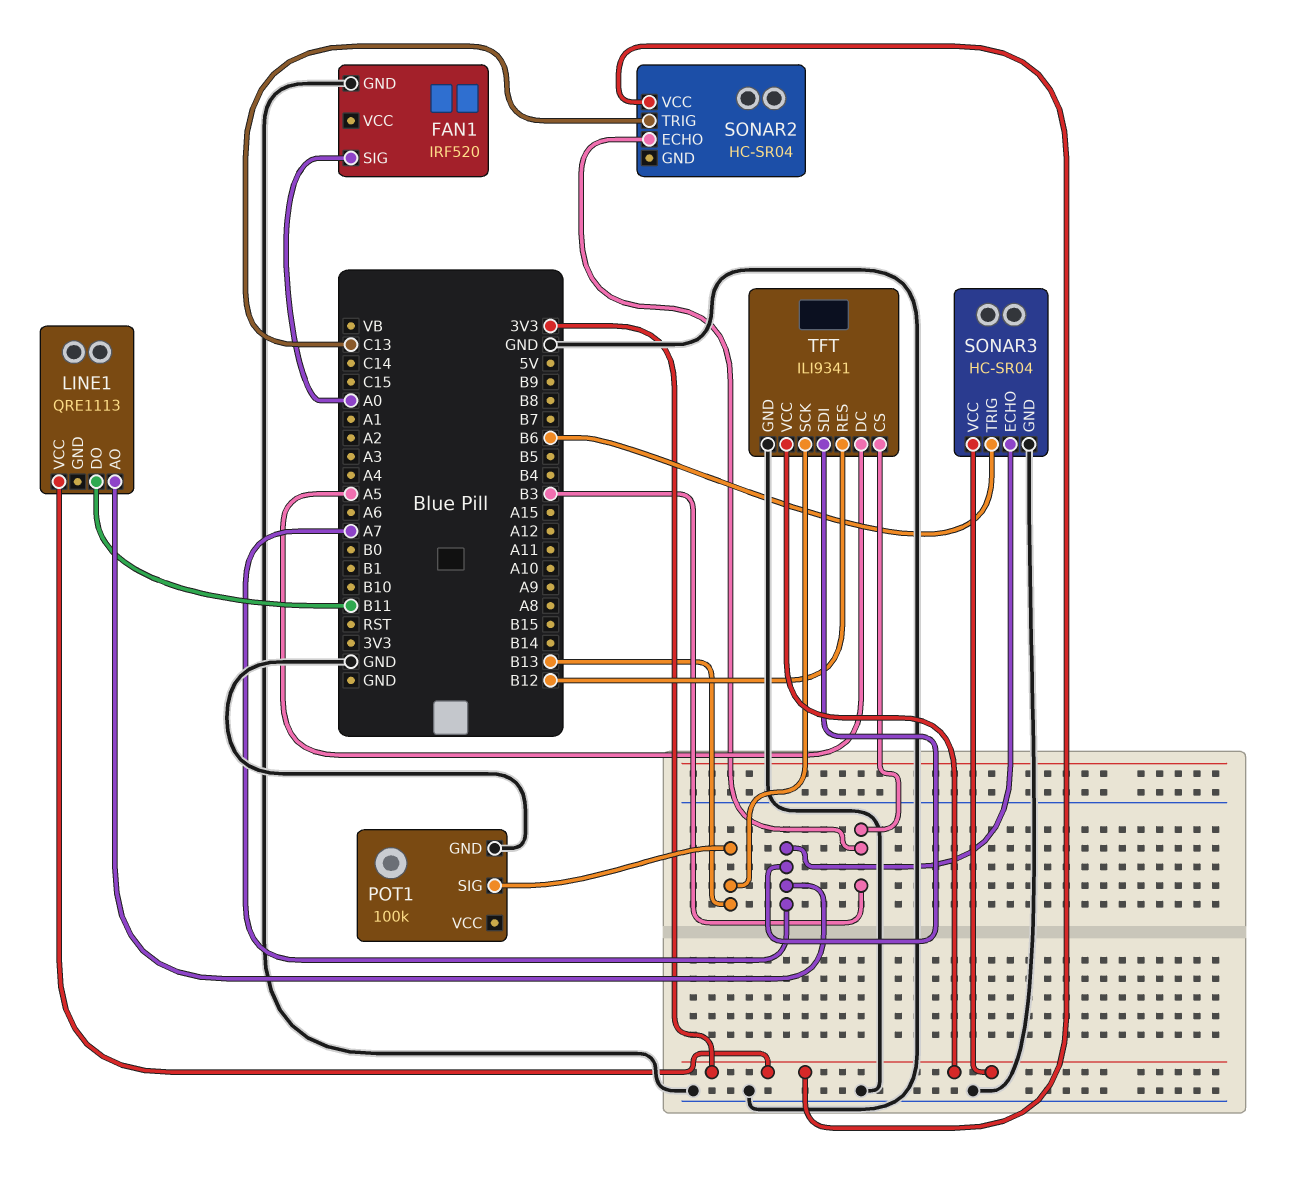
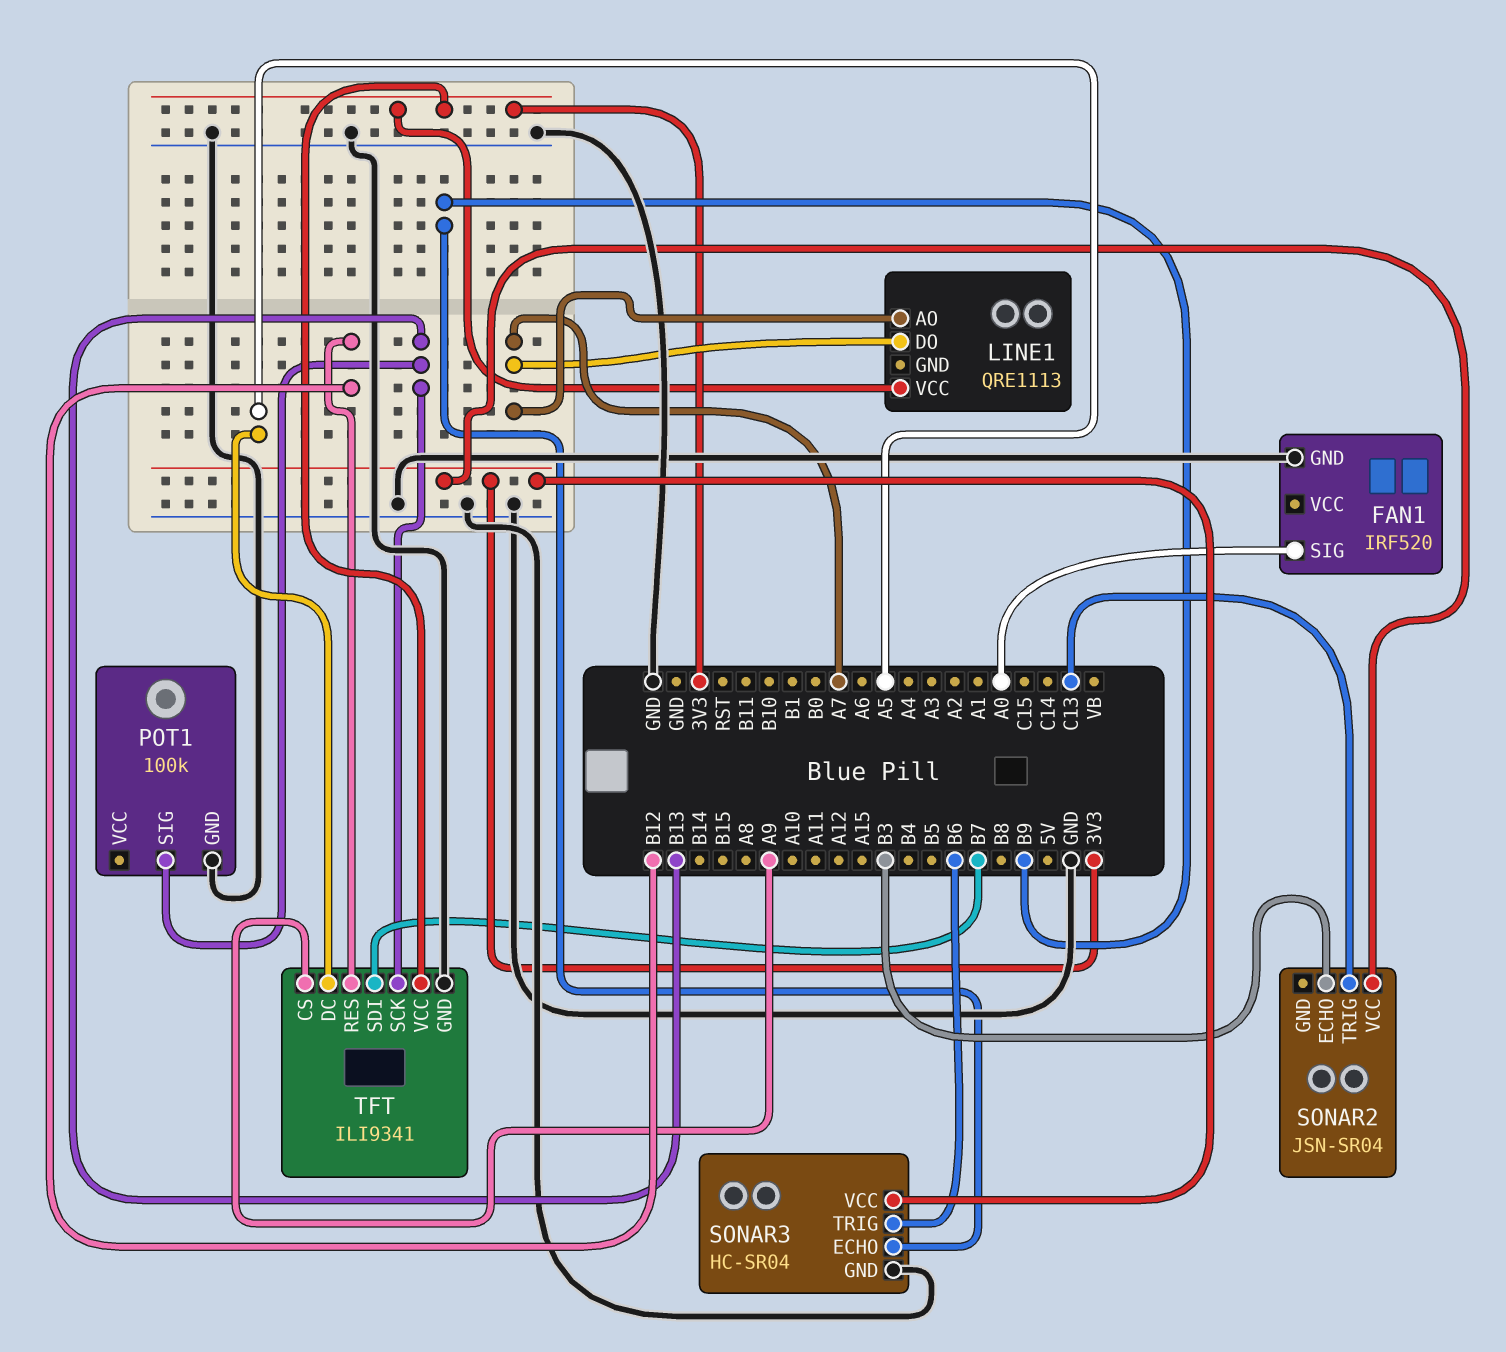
LINE1 pin DO: B11 -> A7
SONAR2: HC-SR04 -> JSN-SR04
SONAR3 pin ECHO: A7 -> B9
TFT pin CS: B3 -> A9
TFT pin SDI: A7 -> B7

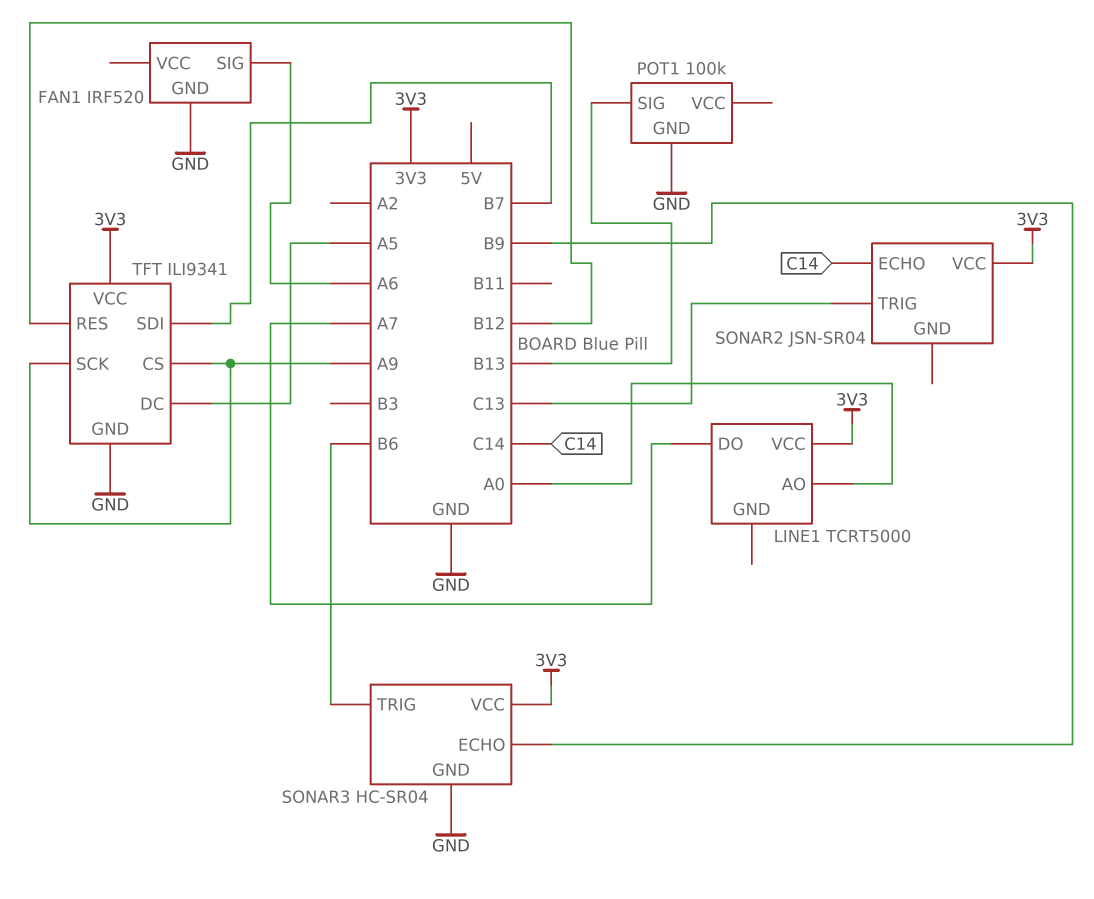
FAN1 pin SIG: A0 -> A6
LINE1: QRE1113 -> TCRT5000
LINE1 pin AO: A7 -> A0
SONAR2 pin ECHO: B3 -> C14
TFT pin SCK: B13 -> A9

